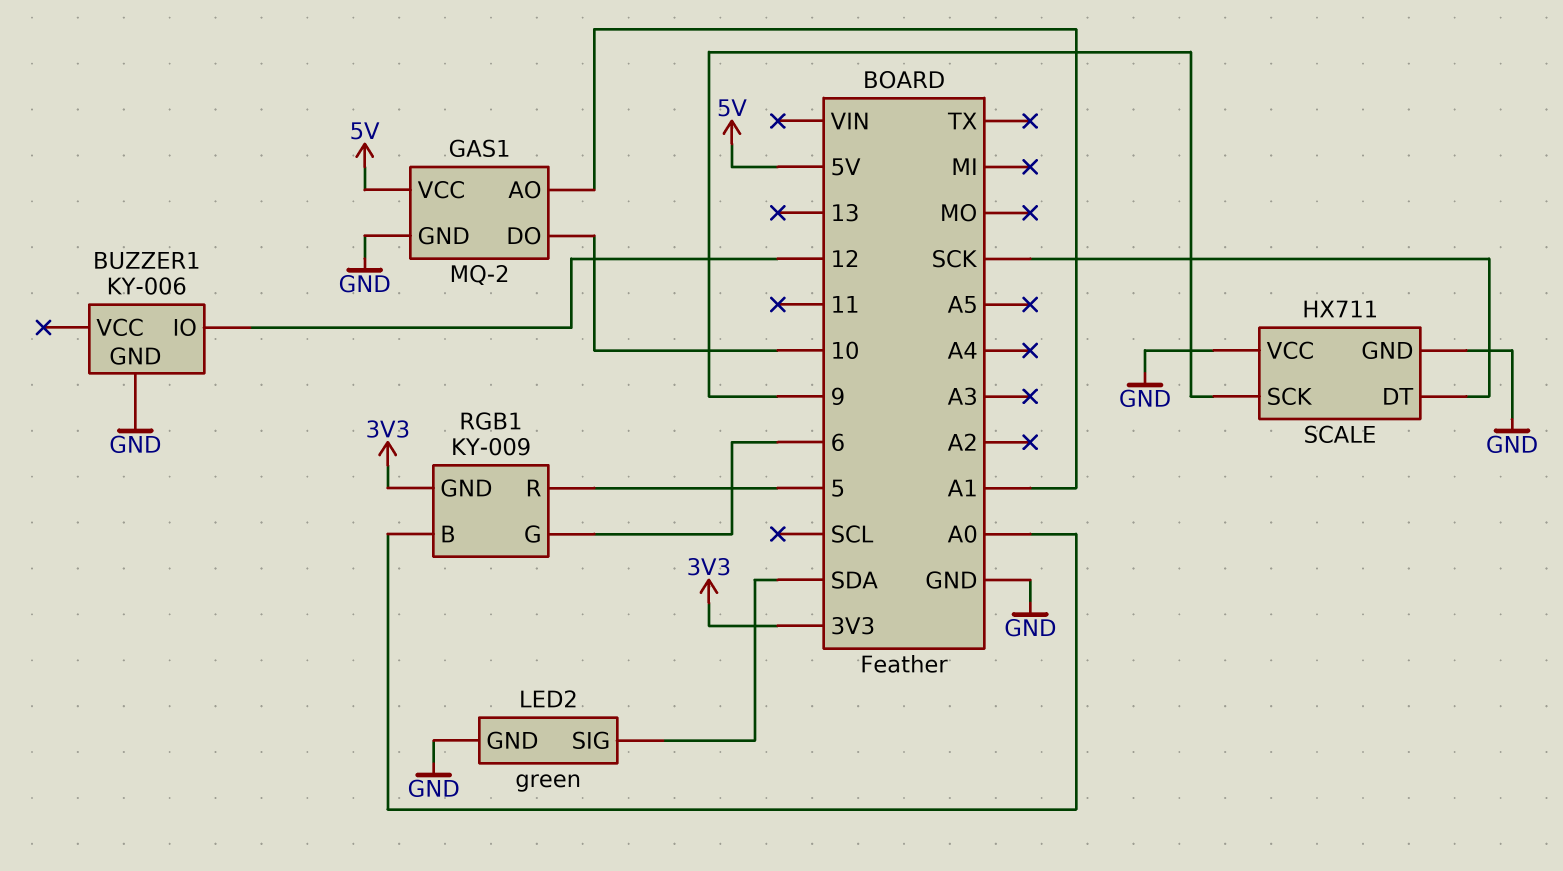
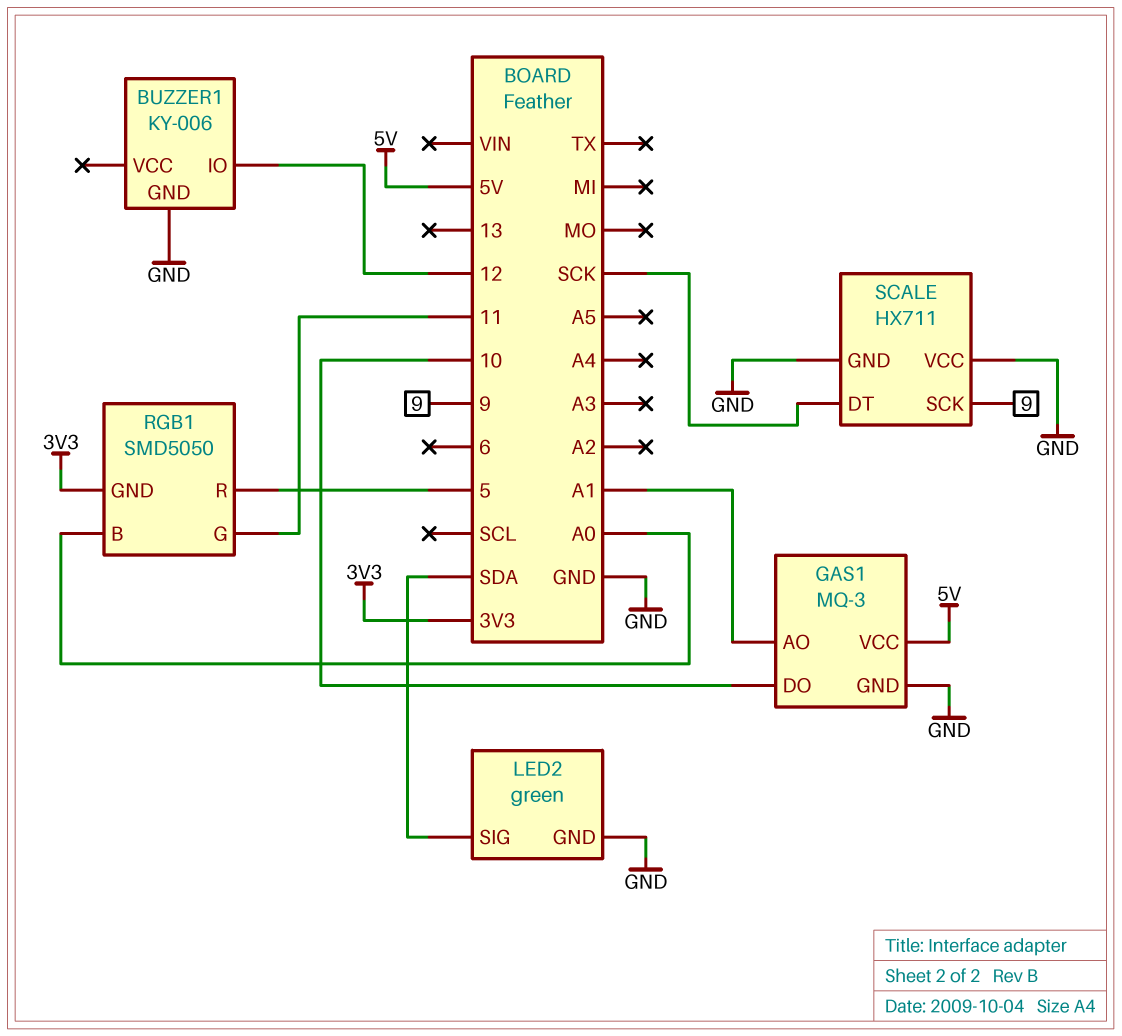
GAS1: MQ-2 -> MQ-3
RGB1: KY-009 -> SMD5050
RGB1 pin G: 6 -> 11

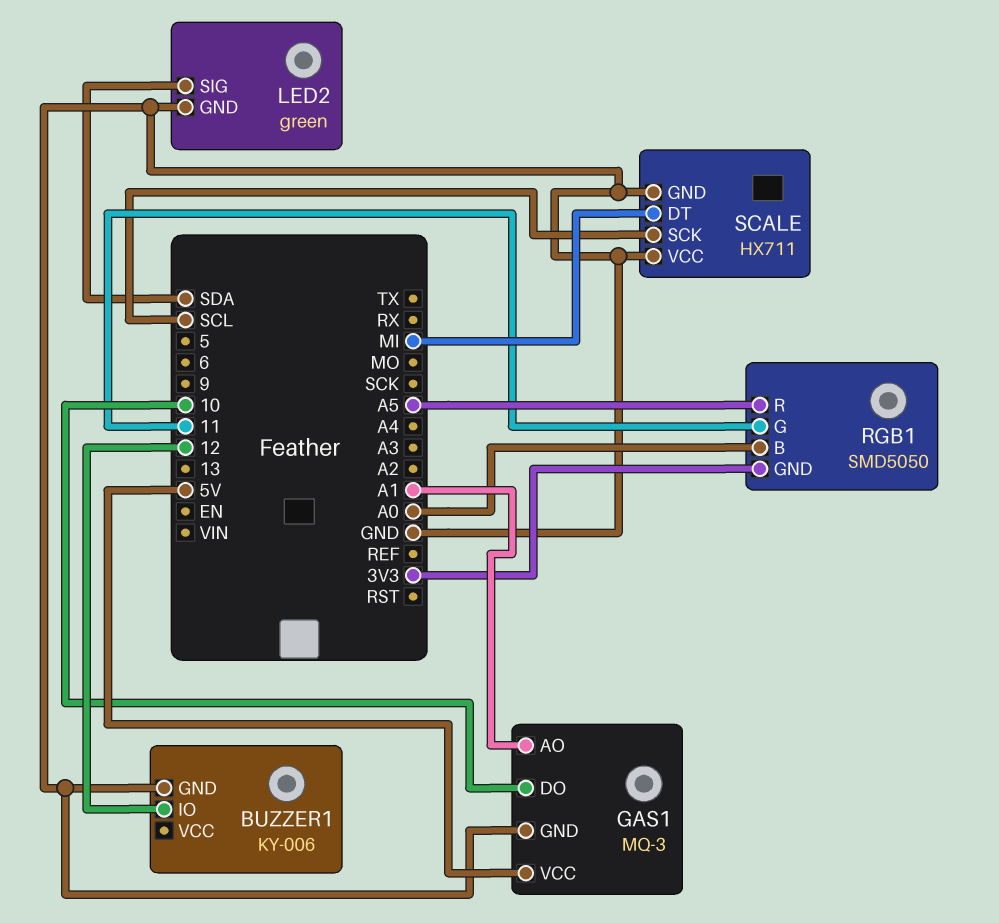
RGB1 pin R: 5 -> A5
SCALE pin DT: SCK -> MI
SCALE pin SCK: 9 -> SCL

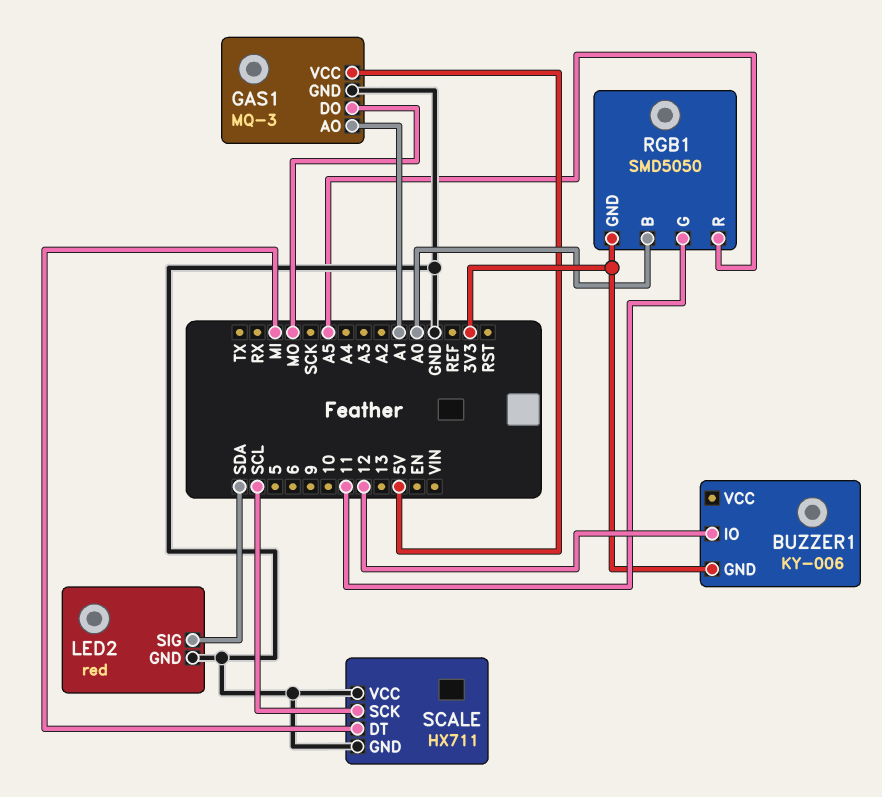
BUZZER1 pin GND: GND -> 3V3
GAS1 pin DO: 10 -> MO
LED2: green -> red

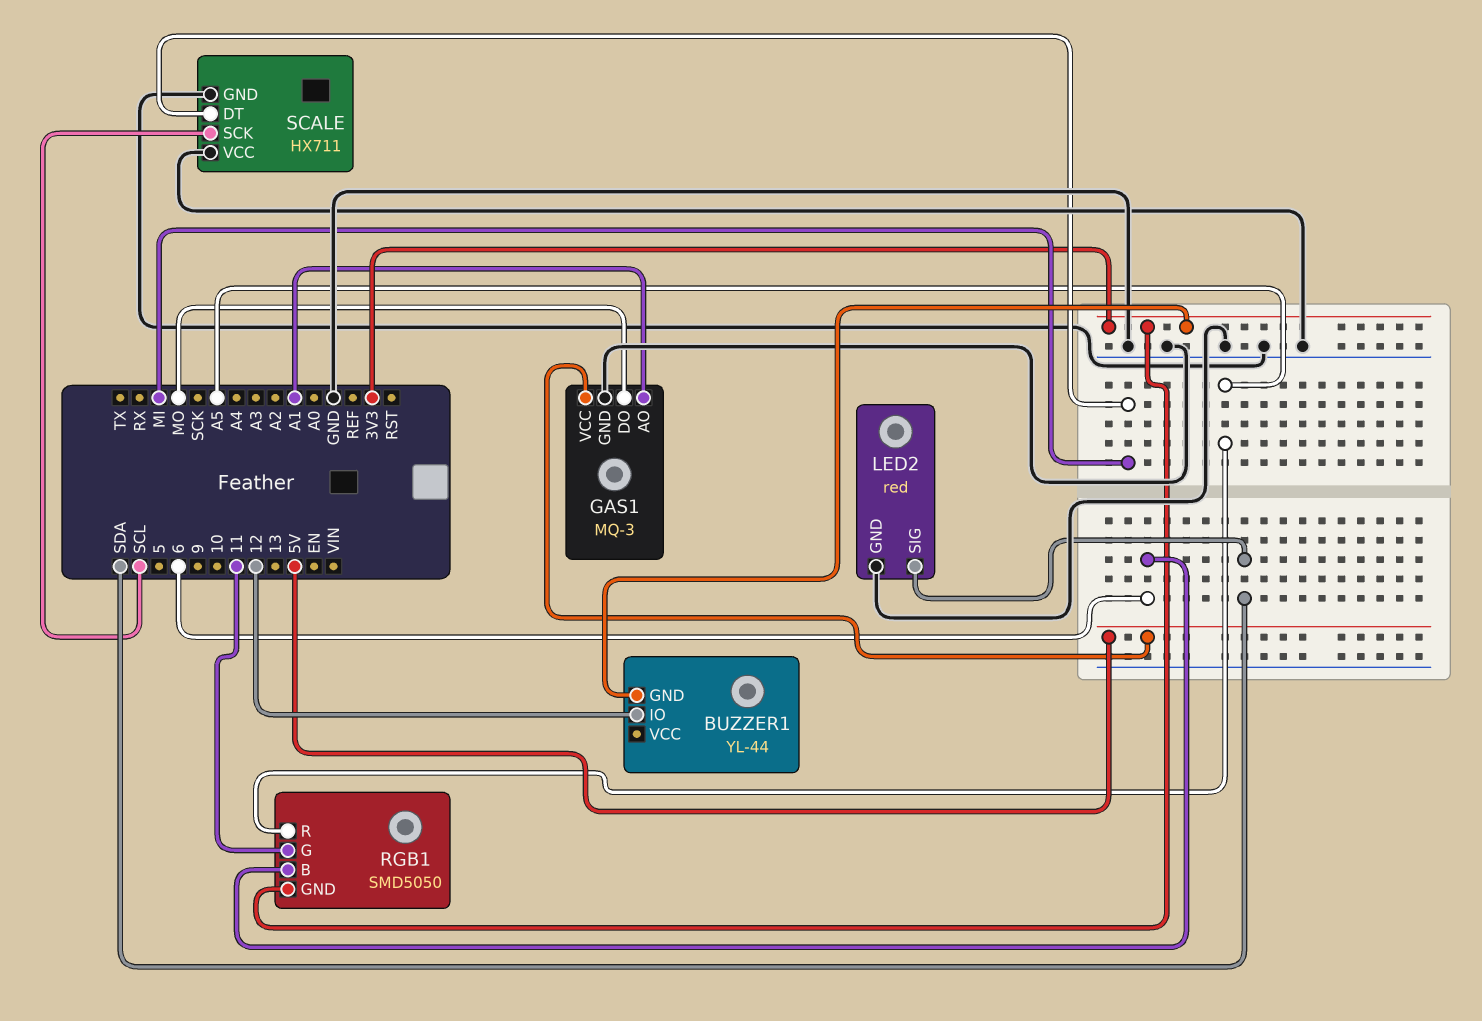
BUZZER1: KY-006 -> YL-44
RGB1 pin B: A0 -> 6

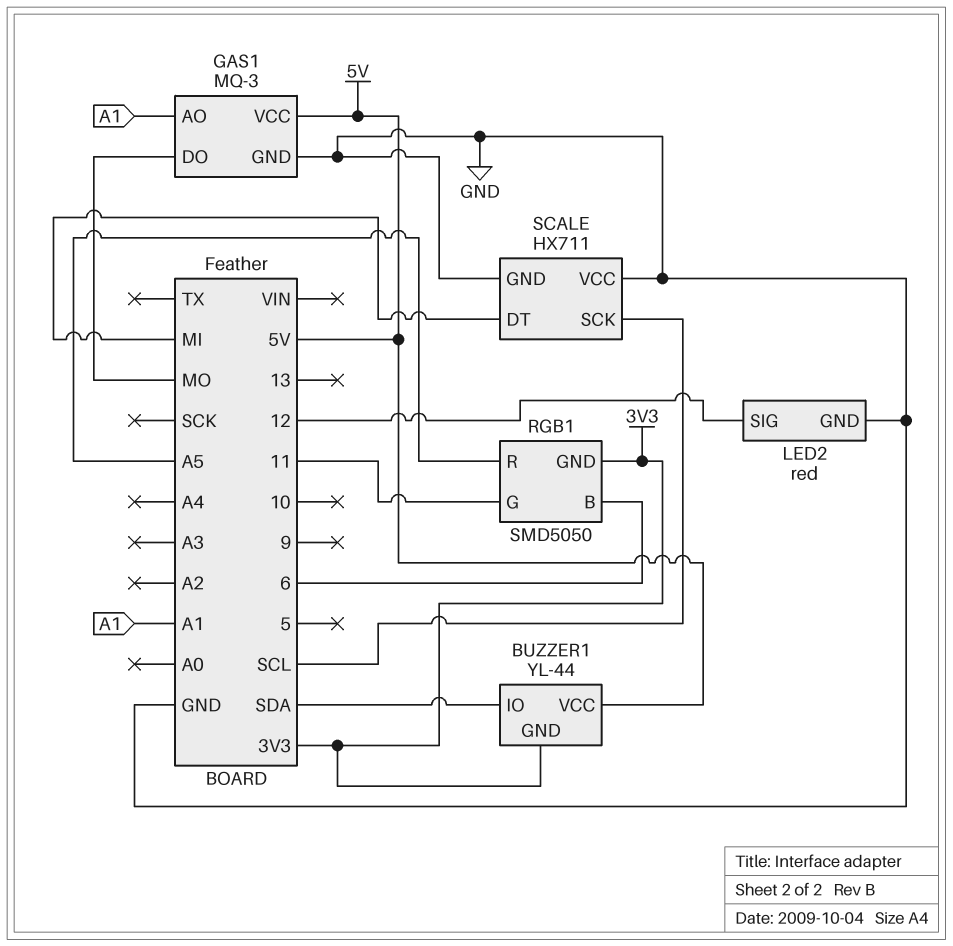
BUZZER1 pin IO: 12 -> SDA
BUZZER1 pin VCC: none -> 5V
LED2 pin SIG: SDA -> 12

